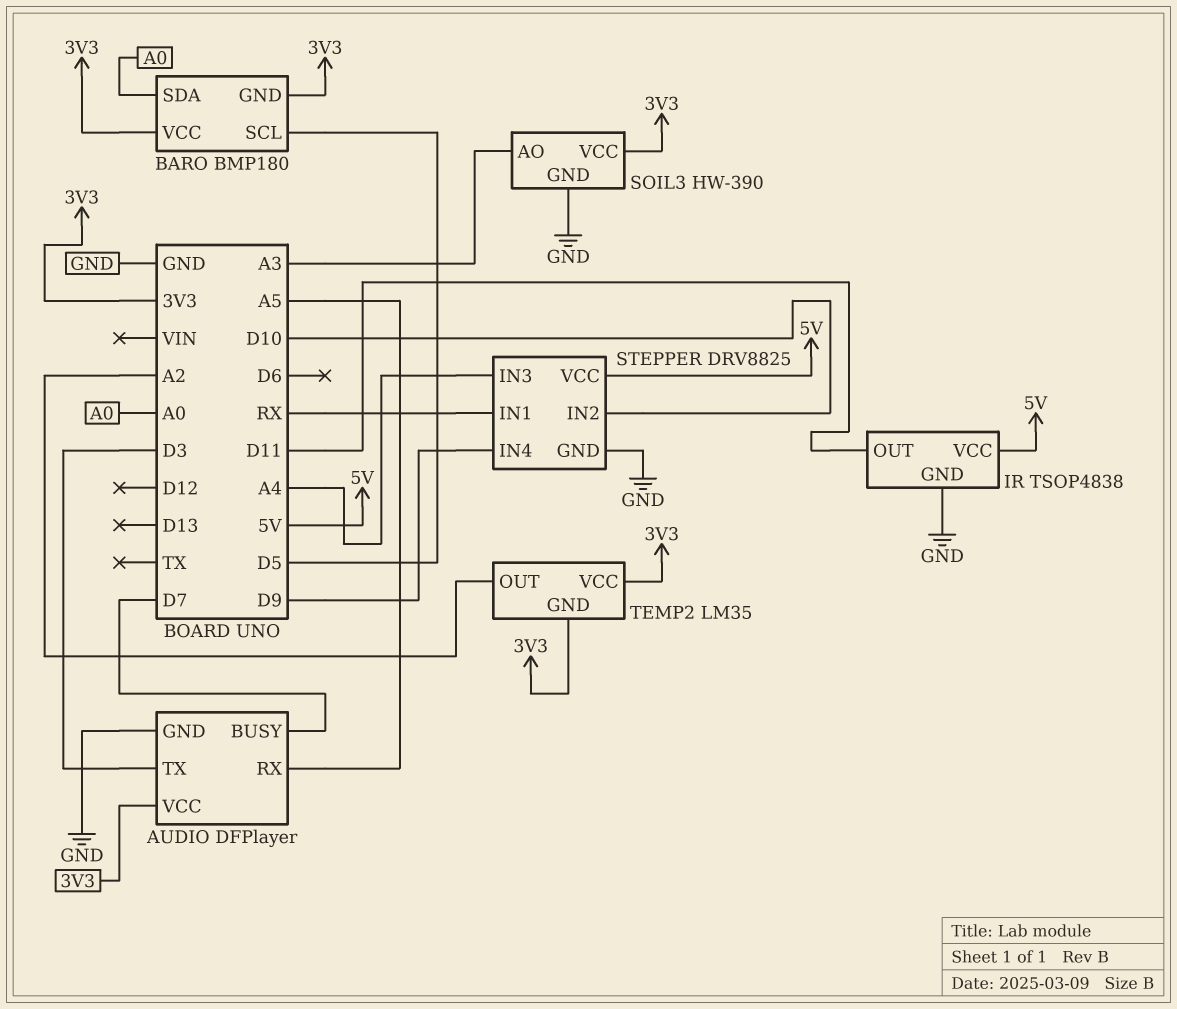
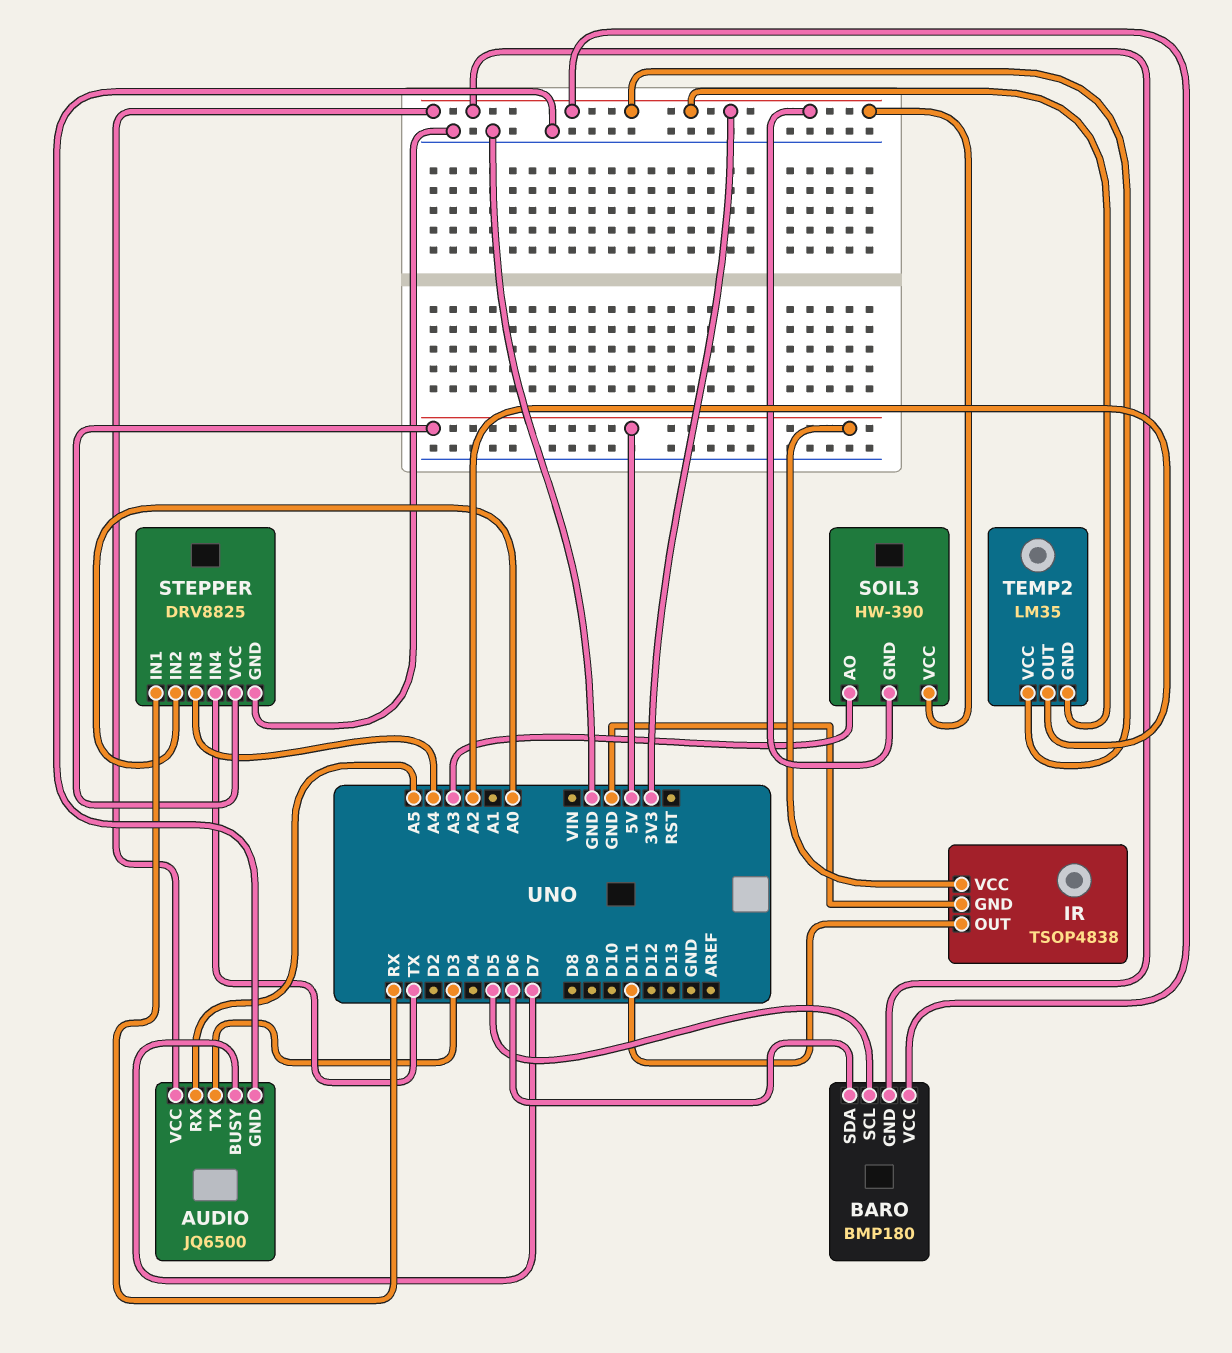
AUDIO: DFPlayer -> JQ6500
BARO pin SDA: A0 -> D6
SOIL3 pin GND: GND -> 3V3
STEPPER pin IN2: D10 -> A0
STEPPER pin IN4: D9 -> TX

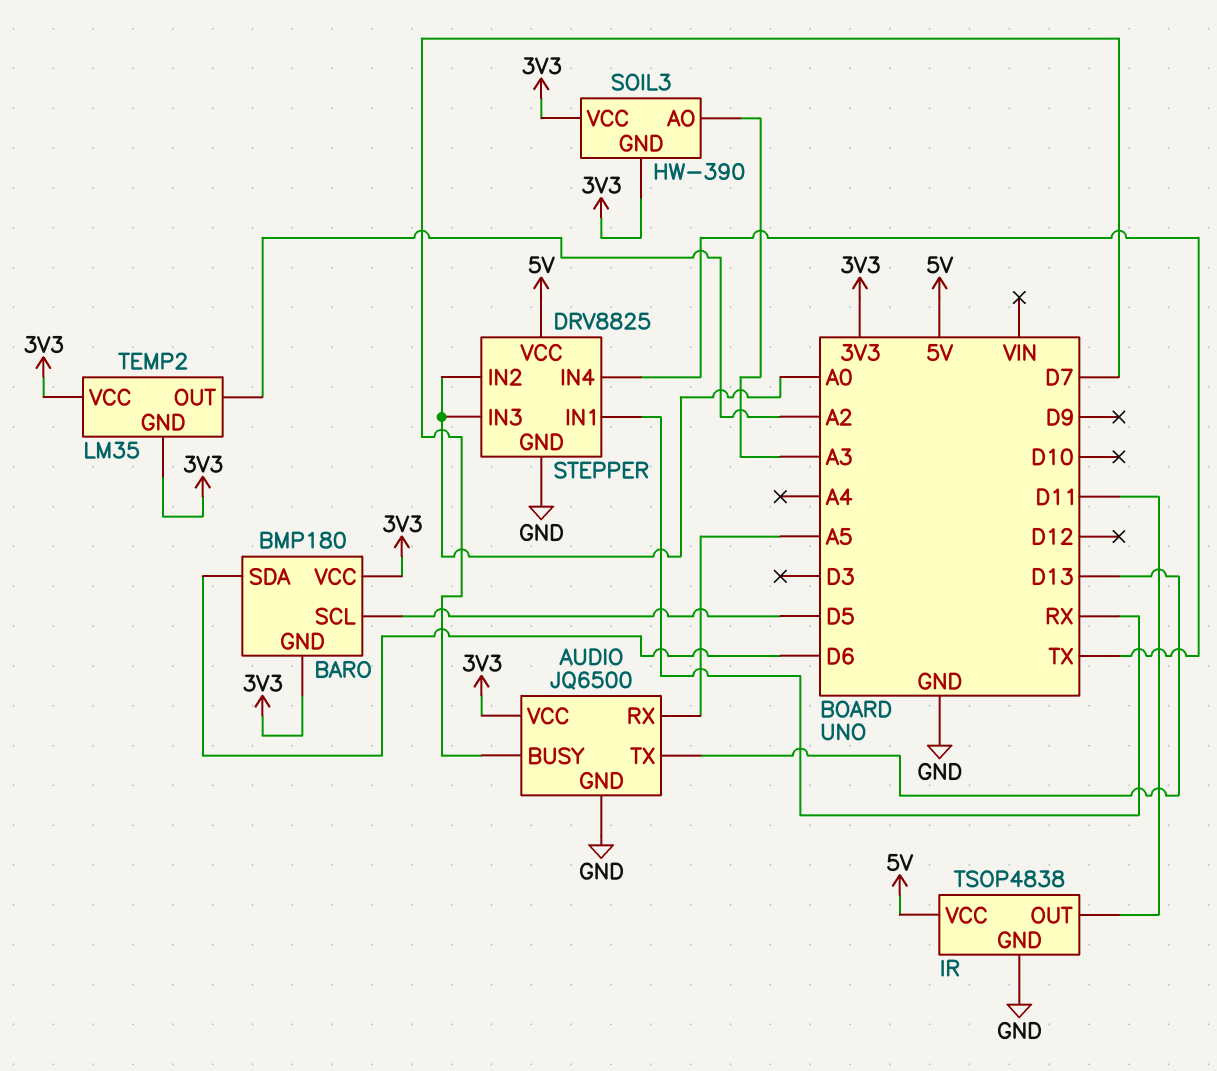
AUDIO pin TX: D3 -> D13
STEPPER pin IN3: A4 -> A0

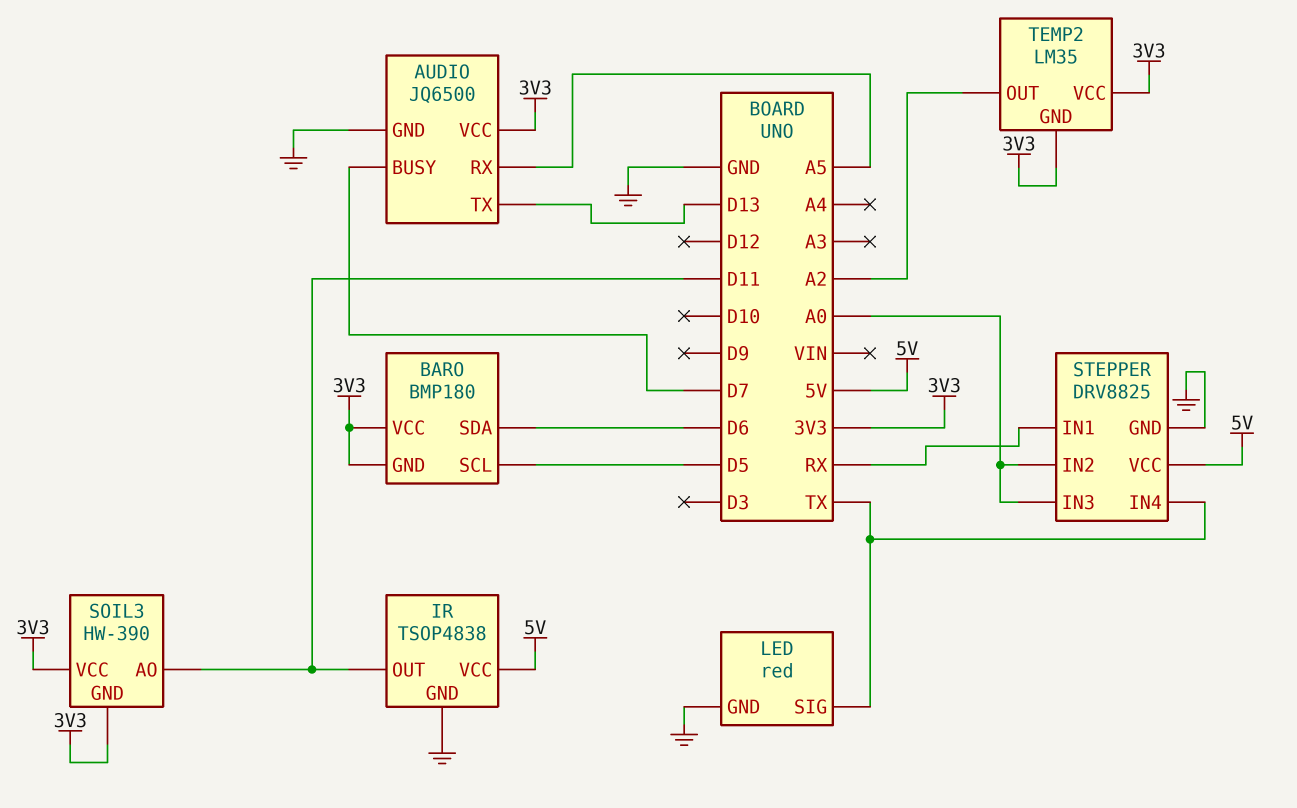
LED: none -> red
LED pin GND: none -> GND
LED pin SIG: none -> TX
SOIL3 pin AO: A3 -> D11

